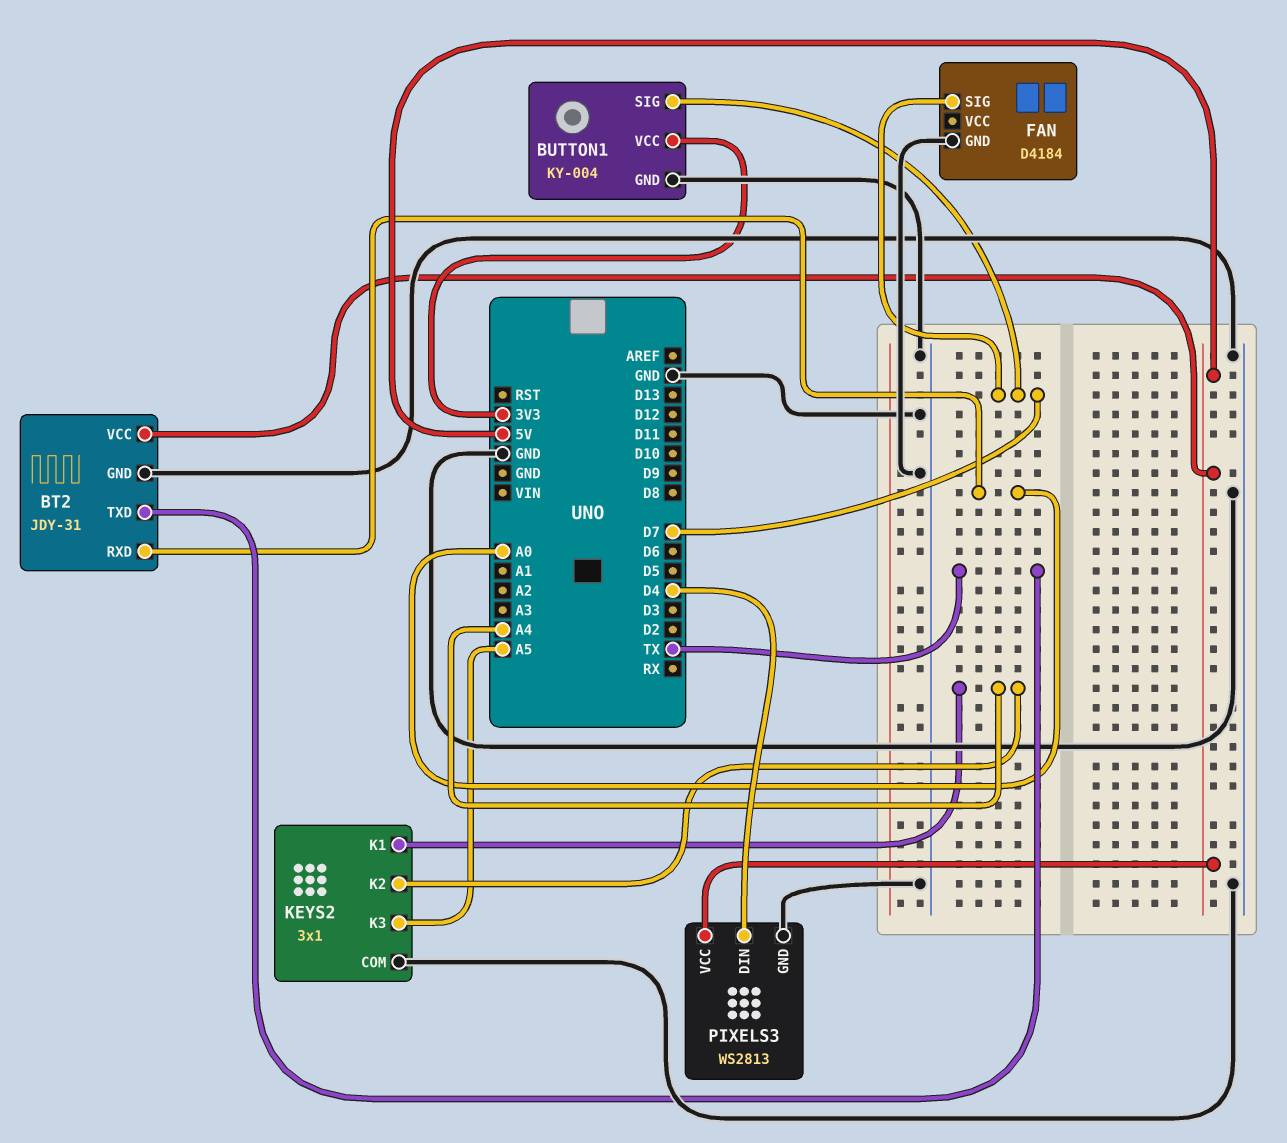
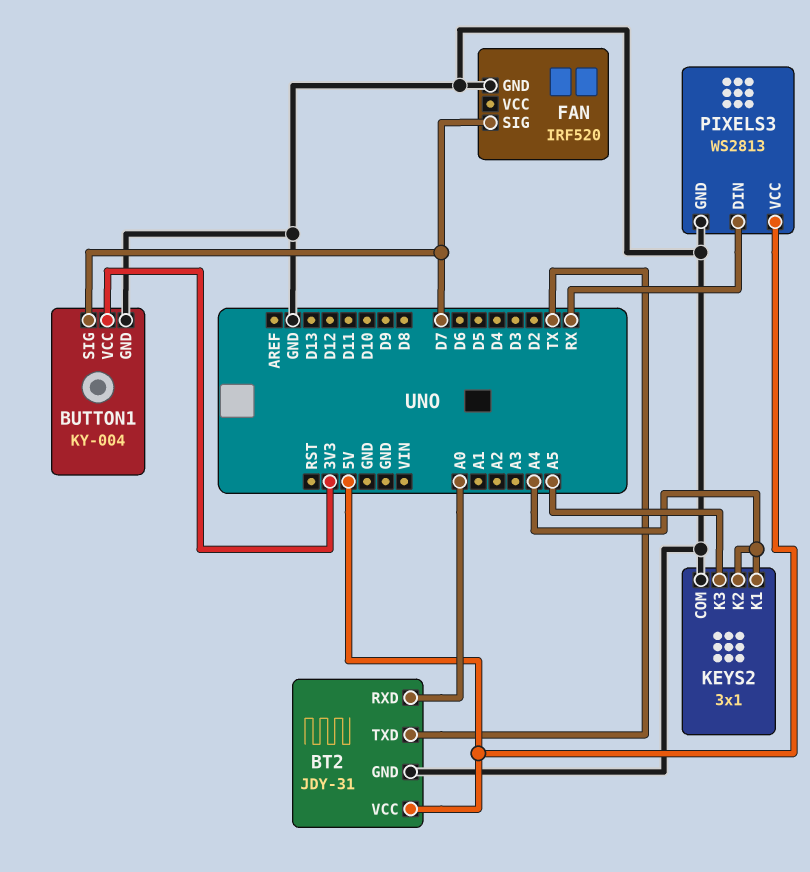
FAN: D4184 -> IRF520
PIXELS3 pin DIN: D4 -> RX

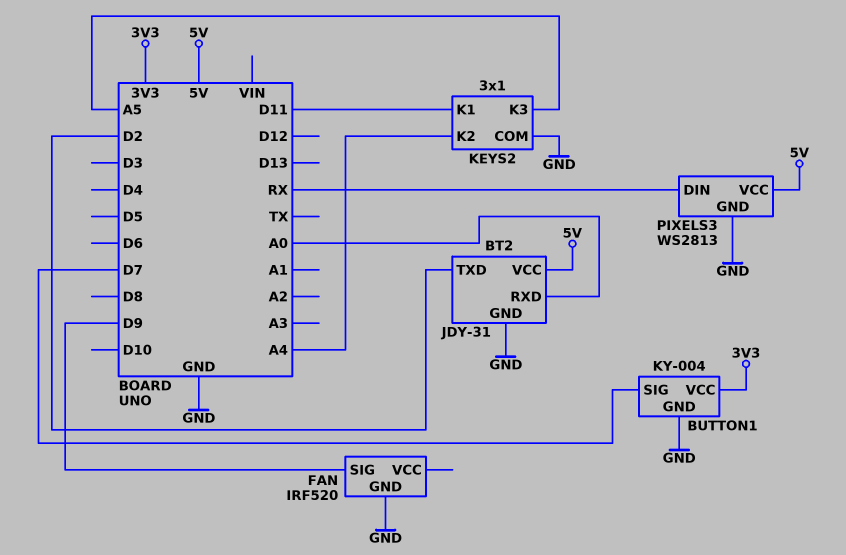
BT2 pin TXD: TX -> D2
FAN pin SIG: D7 -> D9
KEYS2 pin K1: A4 -> D11

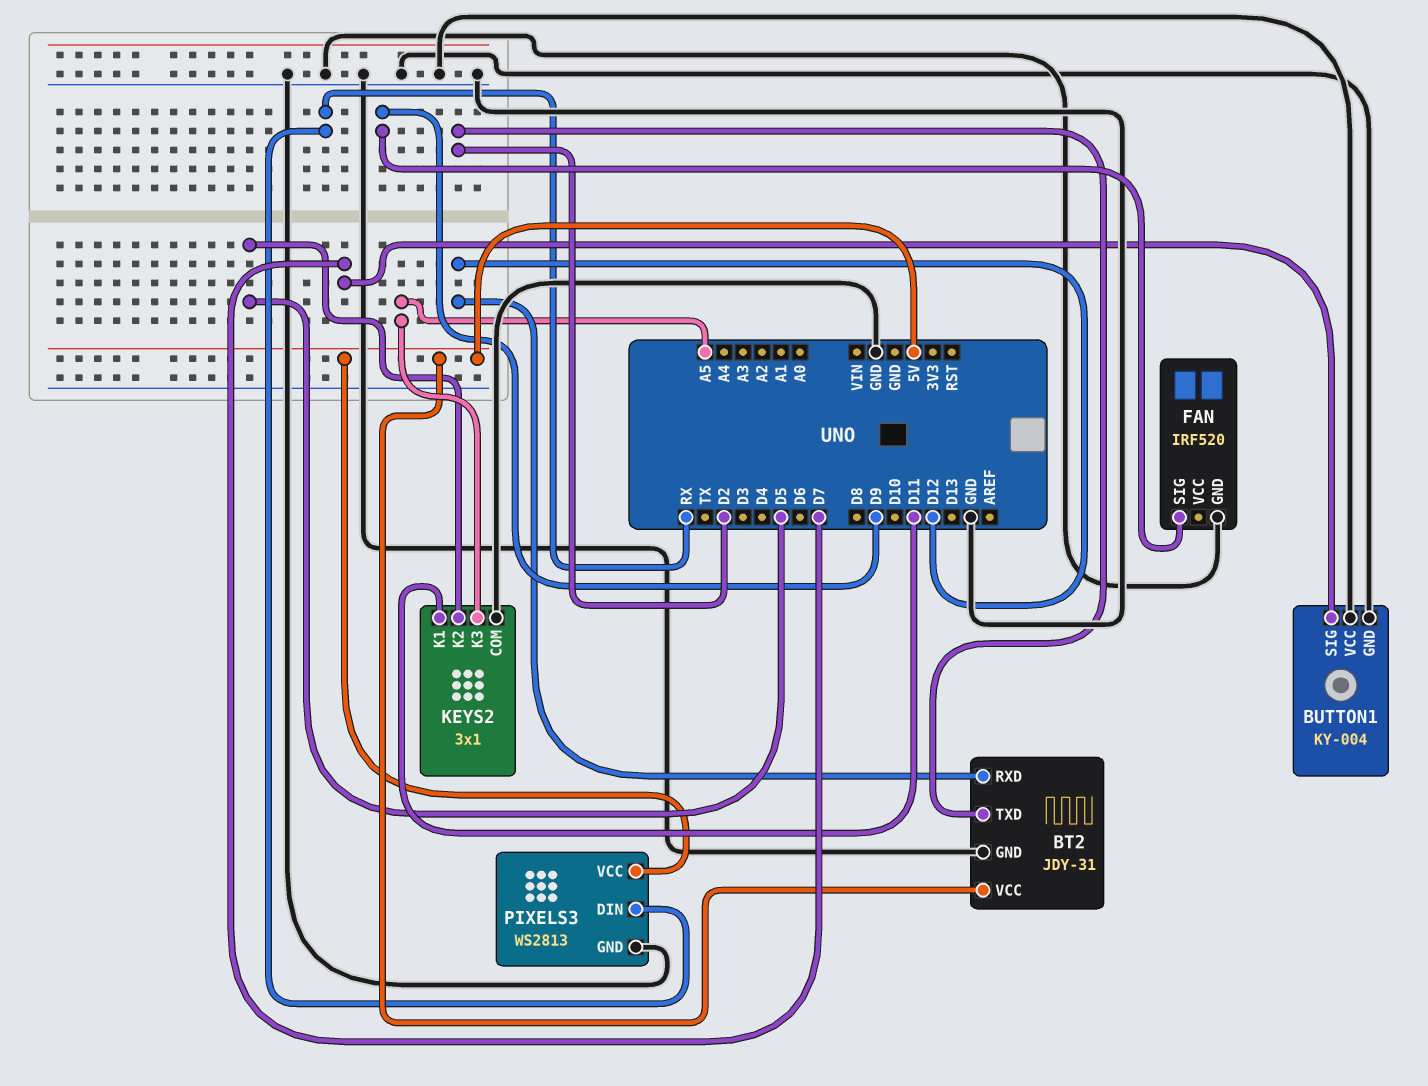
BT2 pin RXD: A0 -> D12
BUTTON1 pin VCC: 3V3 -> GND
KEYS2 pin K2: A4 -> D5

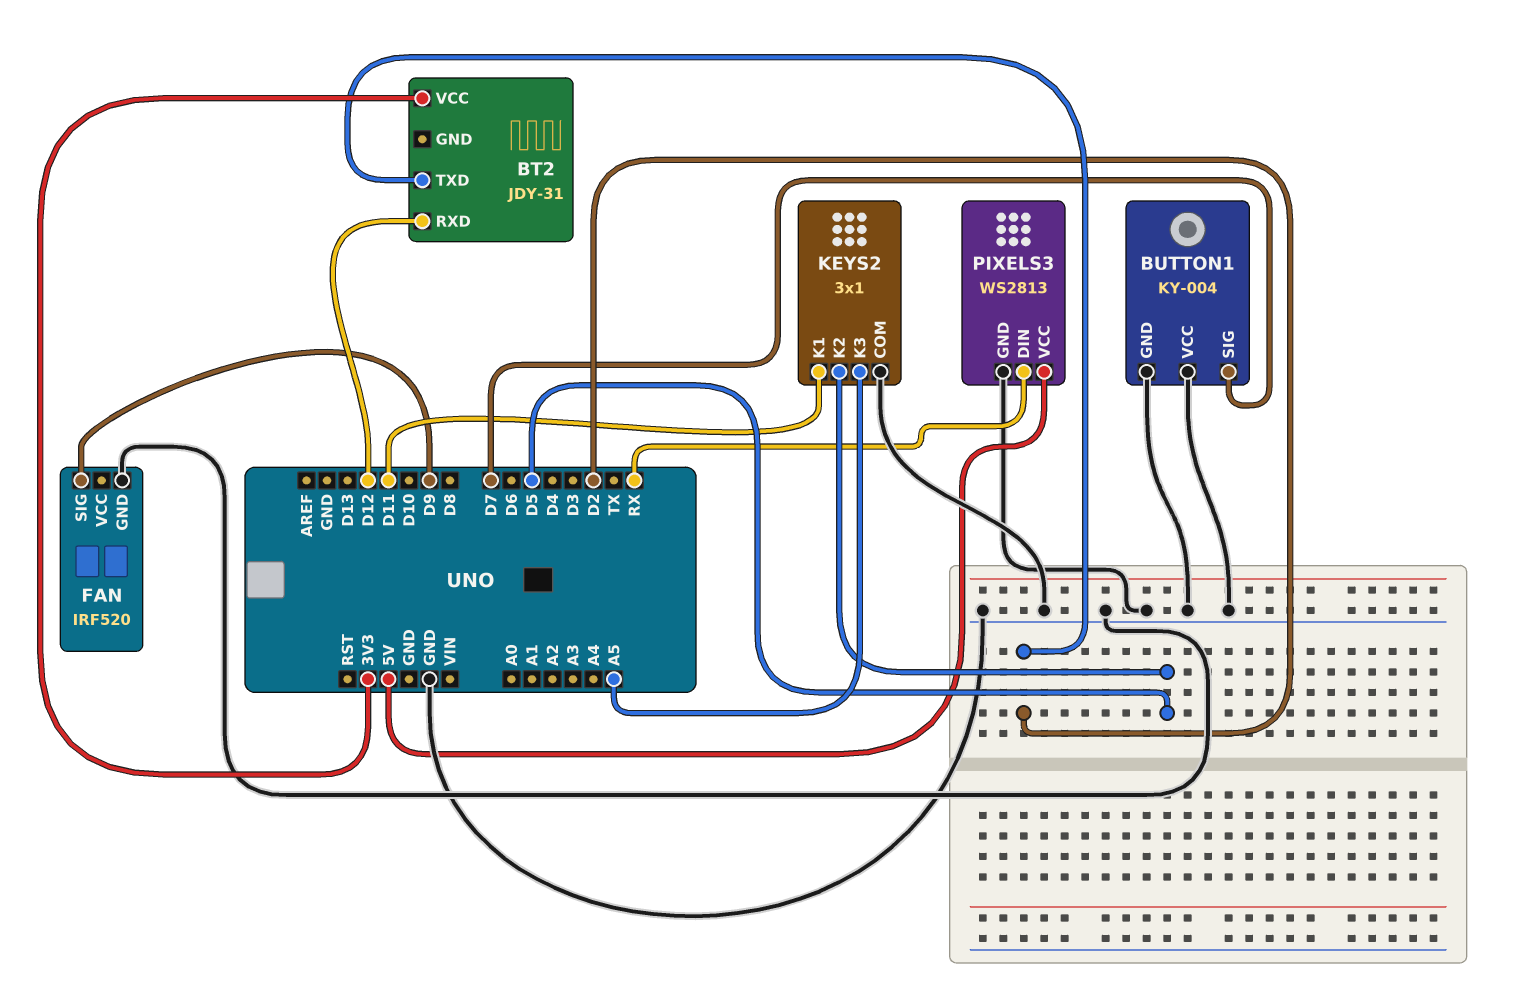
BT2 pin GND: GND -> none
BT2 pin VCC: 5V -> 3V3

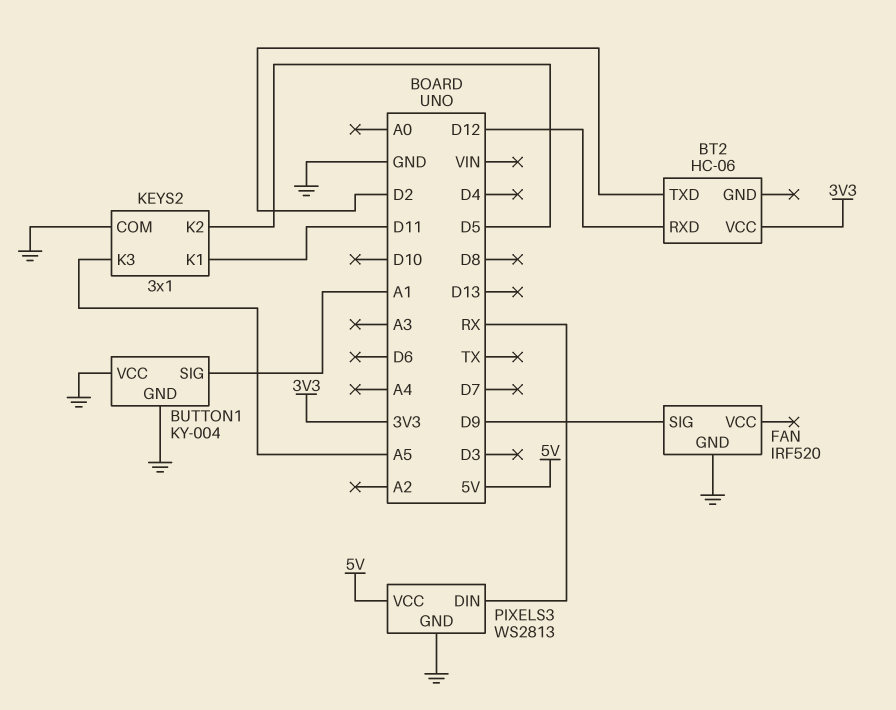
BT2: JDY-31 -> HC-06
BUTTON1 pin SIG: D7 -> A1

